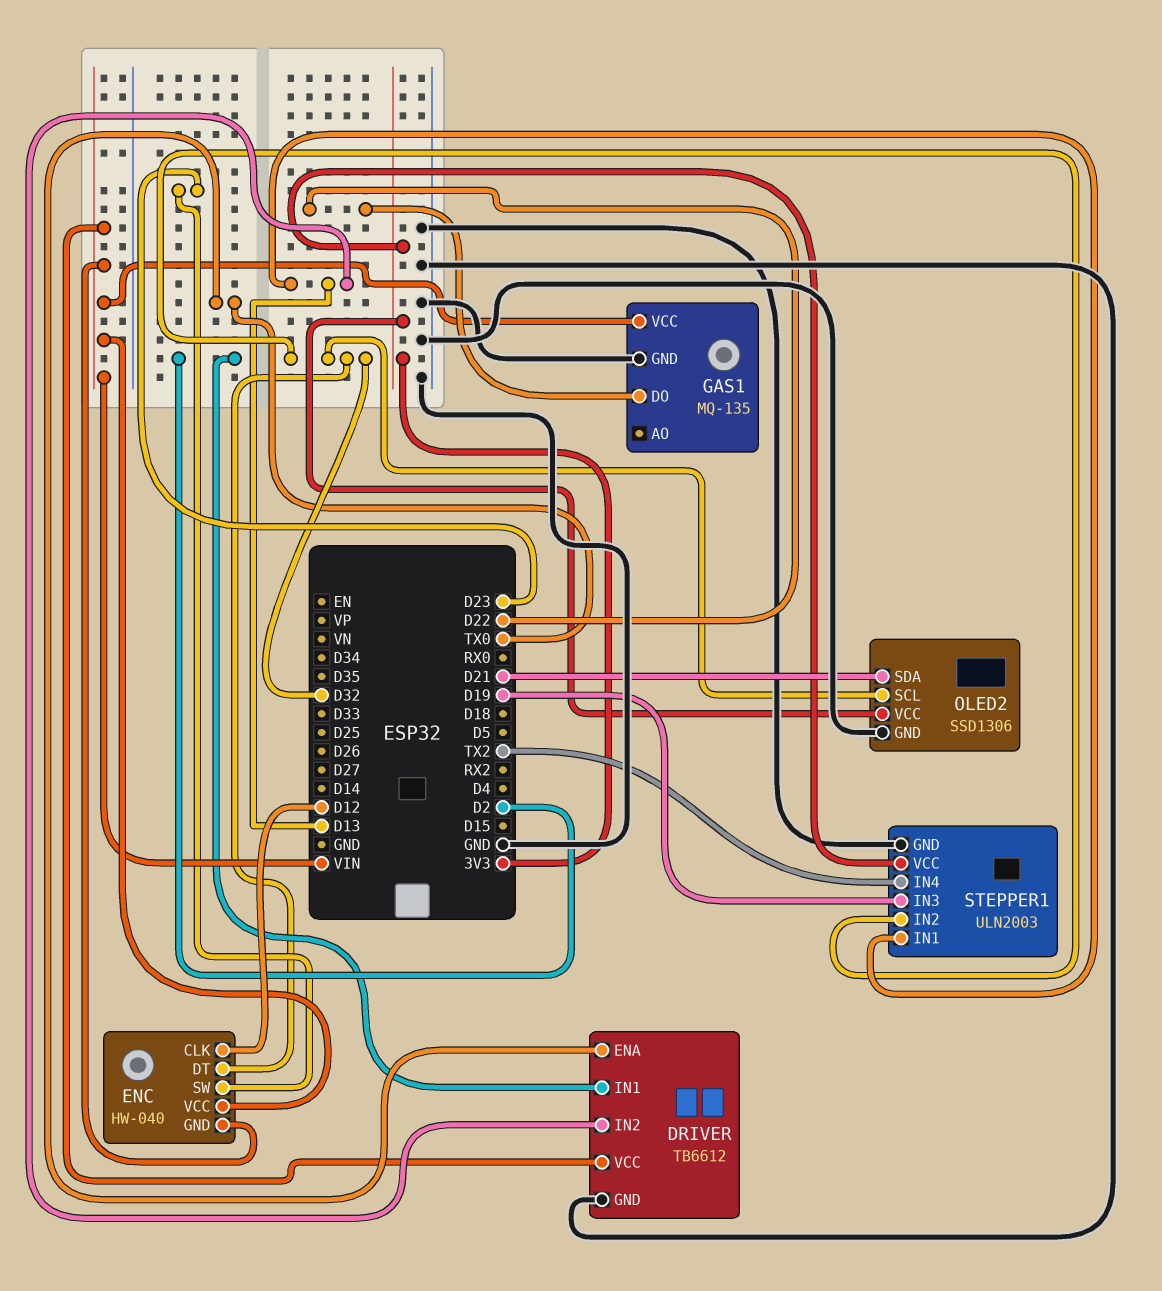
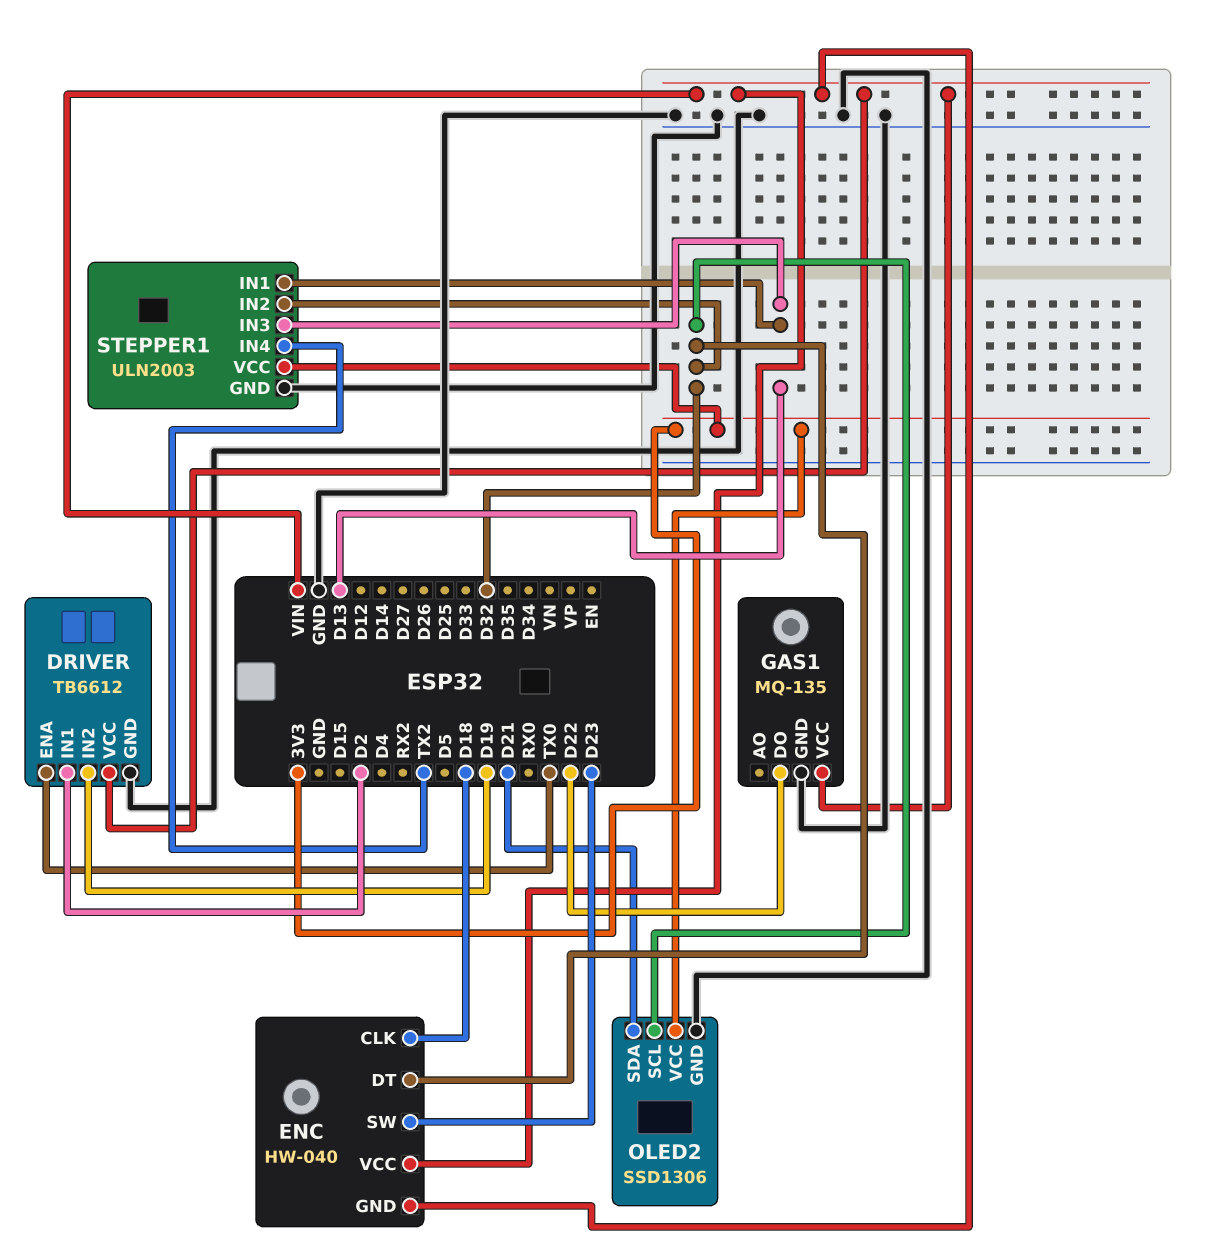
DRIVER pin IN2: D13 -> D19
ENC pin CLK: D12 -> D18
STEPPER1 pin IN3: D19 -> D13

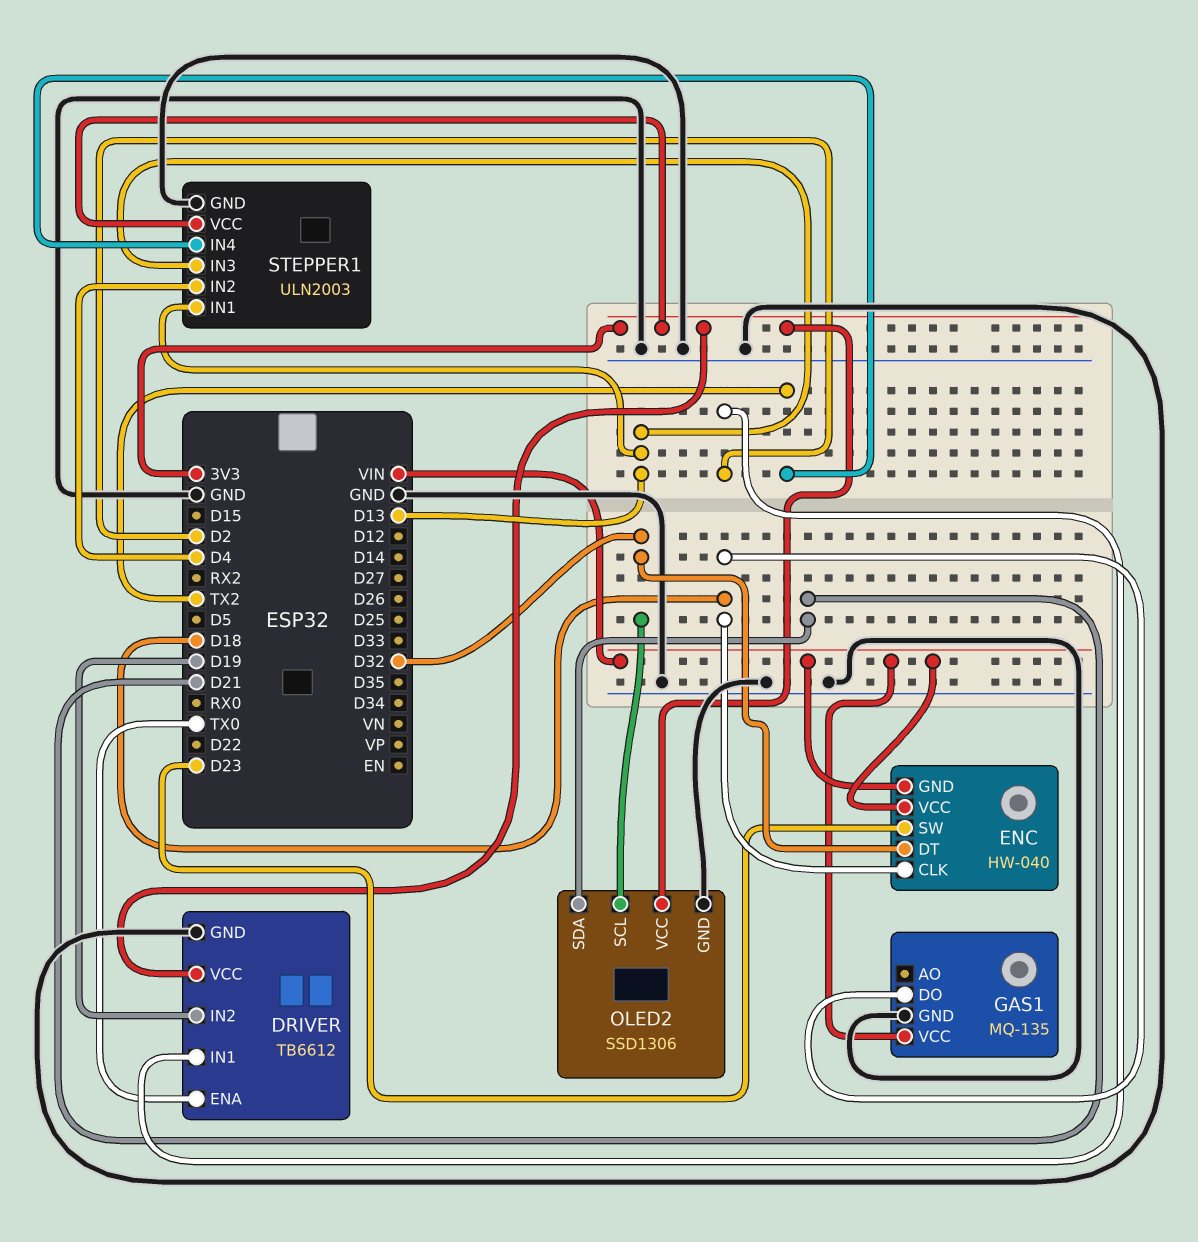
DRIVER pin VCC: VIN -> 3V3
GAS1 pin DO: D22 -> D18
STEPPER1 pin IN2: D32 -> D4

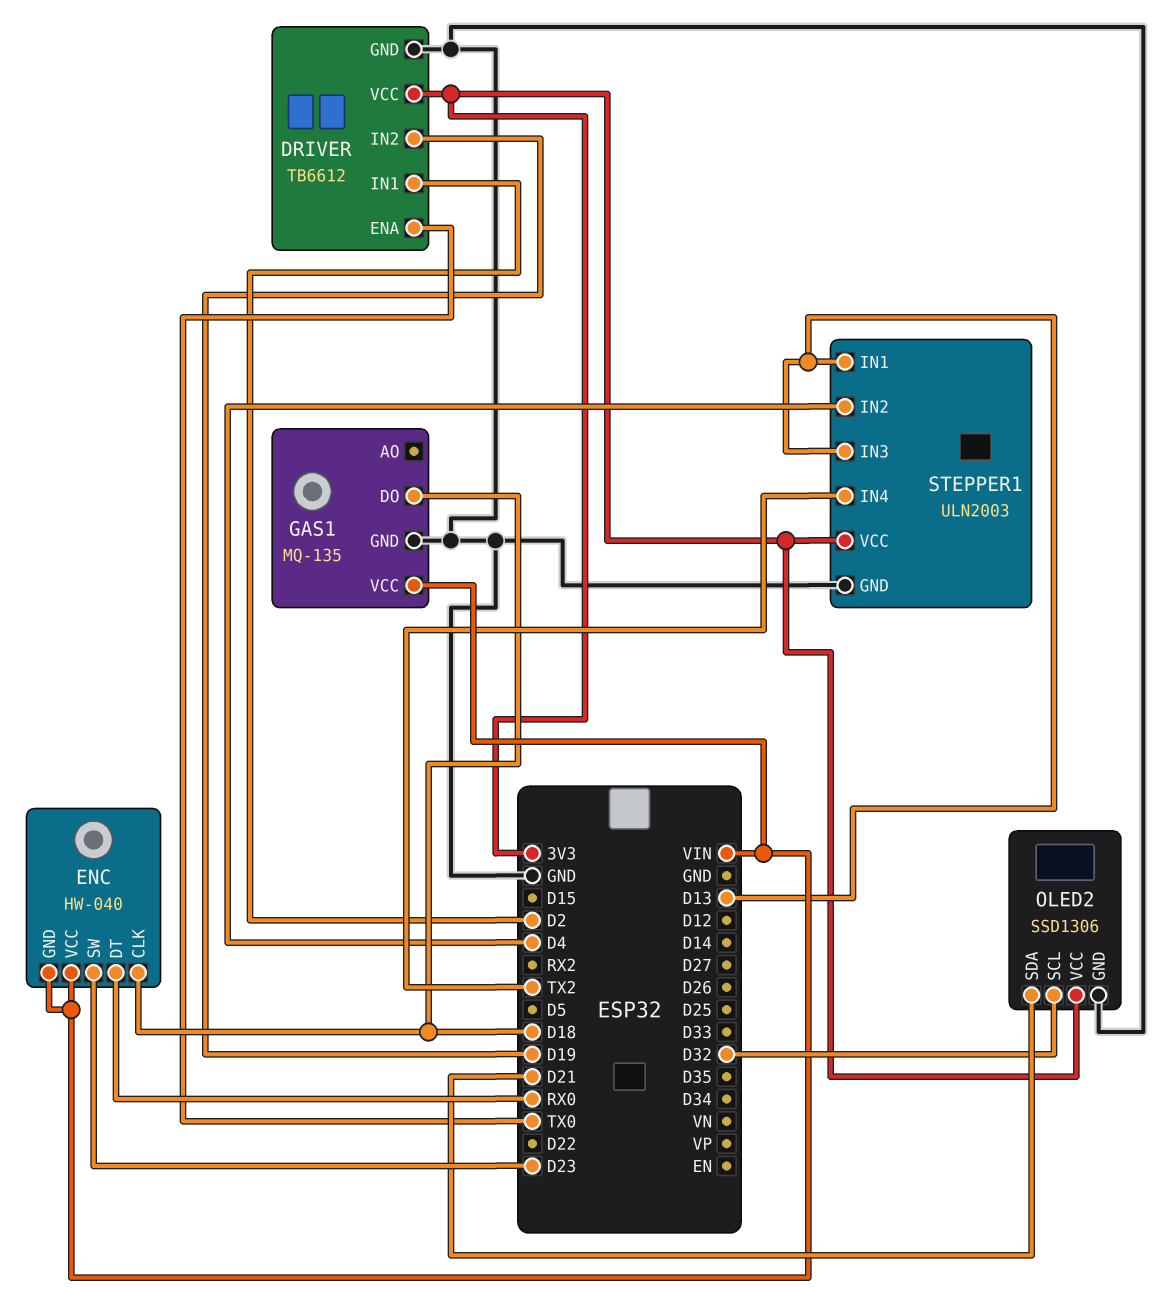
ENC pin DT: D32 -> RX0

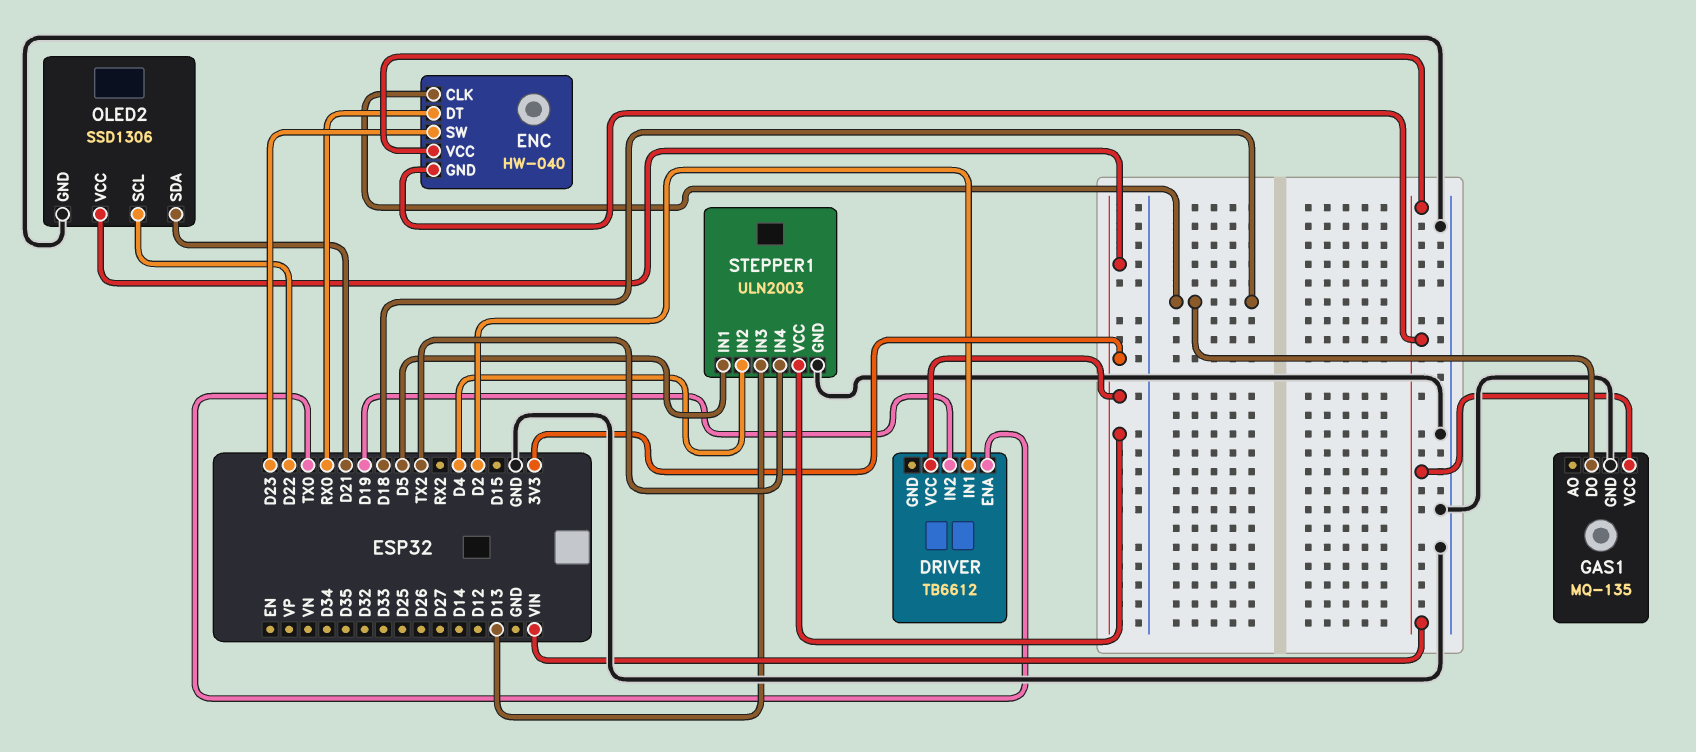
DRIVER pin GND: GND -> none
OLED2 pin SCL: D32 -> D22
STEPPER1 pin IN1: D13 -> D5

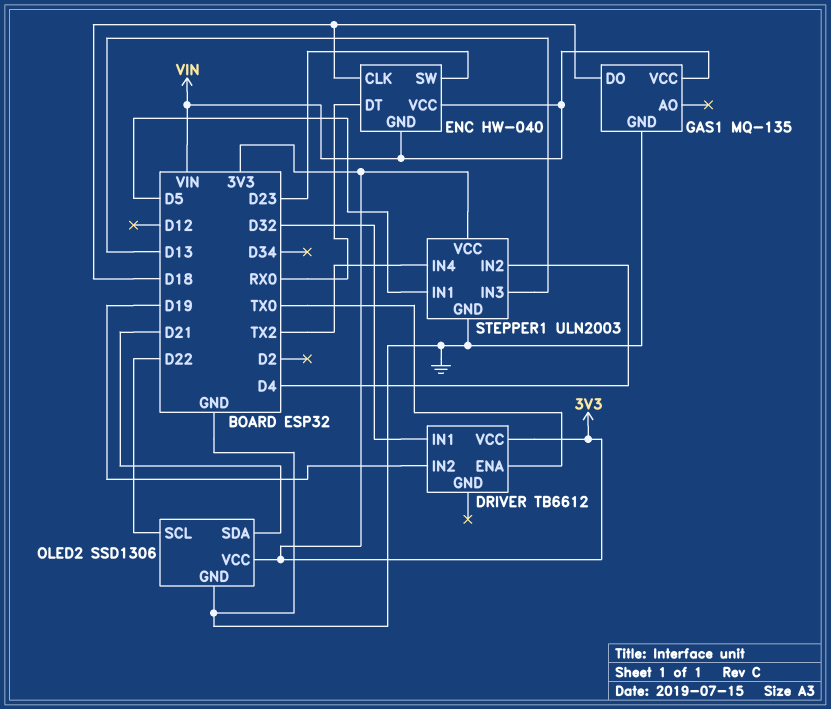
DRIVER pin IN1: D2 -> D32

